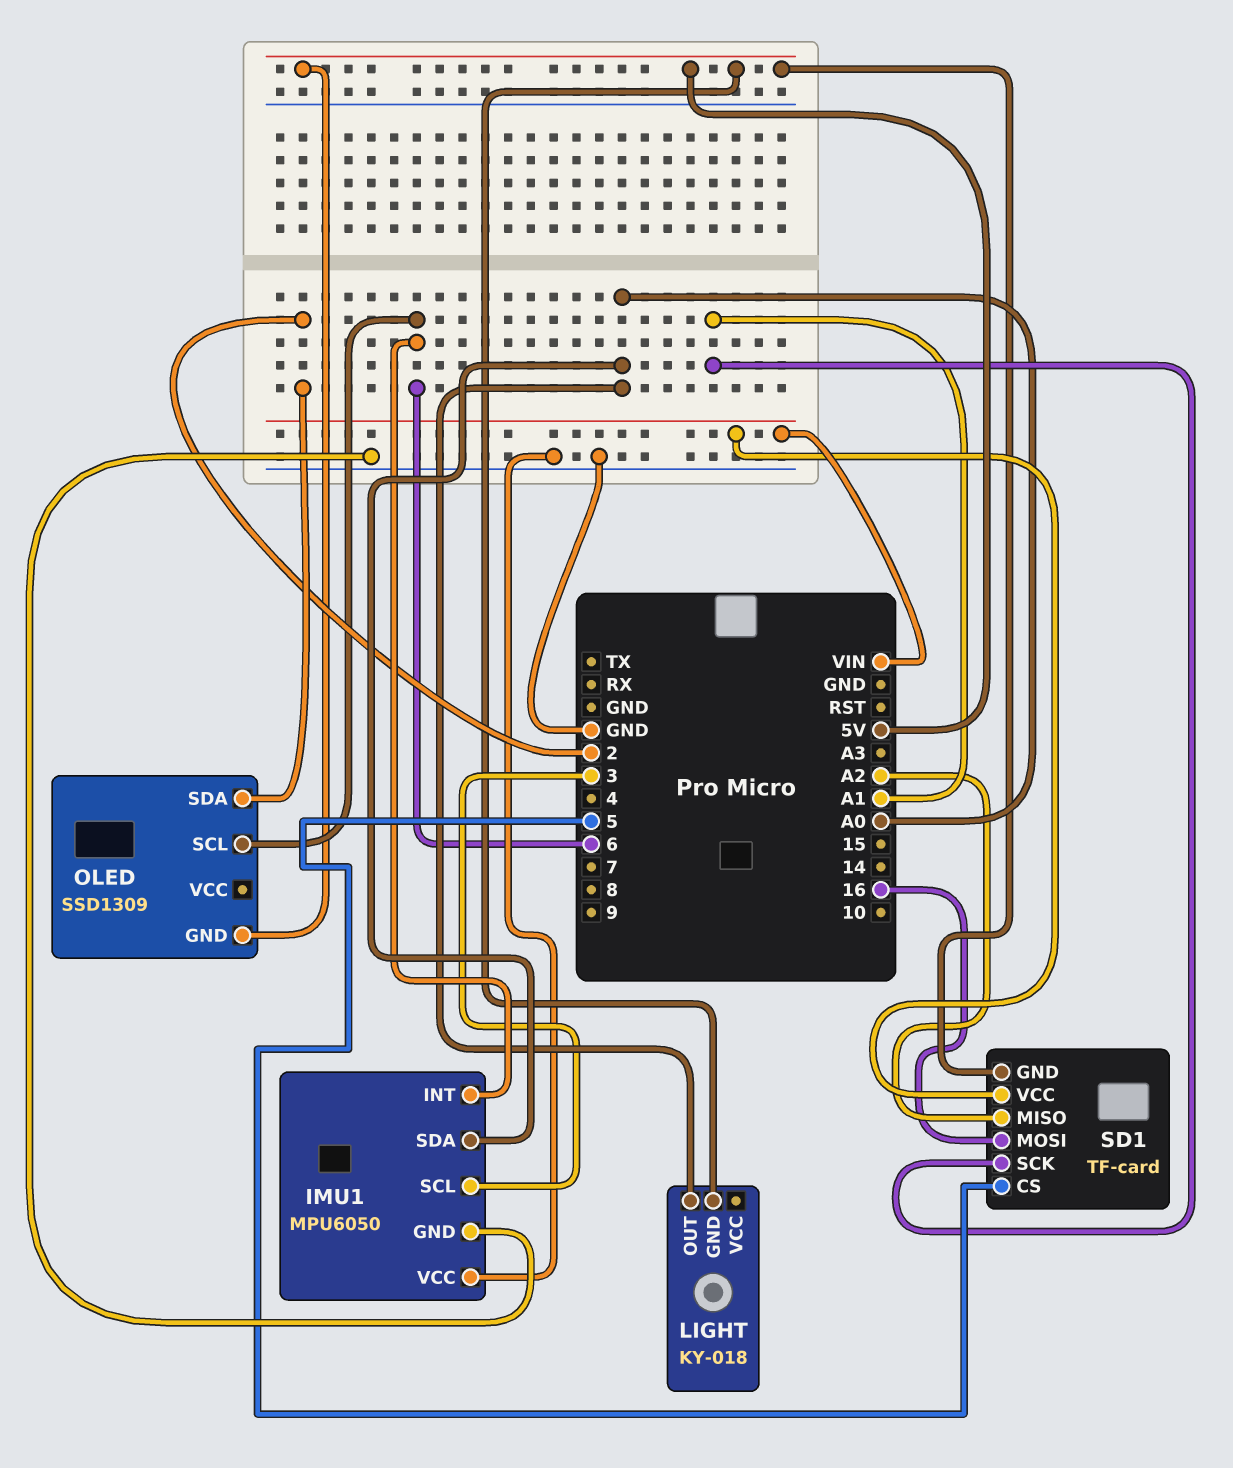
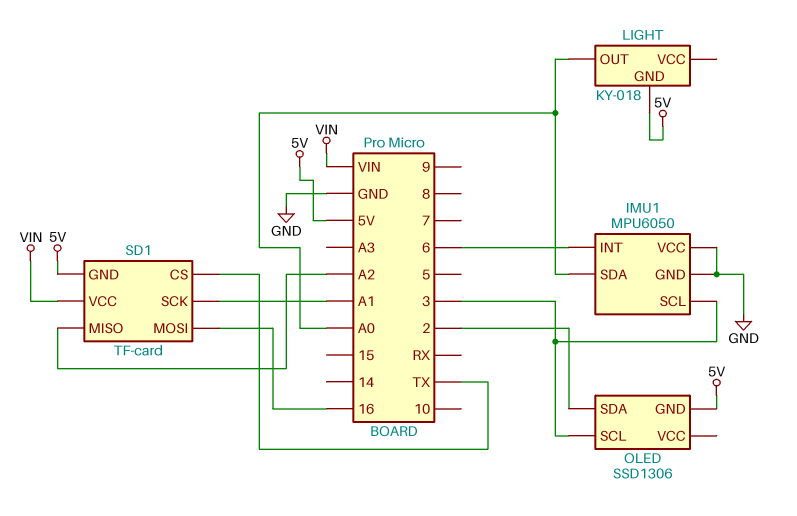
OLED: SSD1309 -> SSD1306
OLED pin SCL: 6 -> 3
SD1 pin CS: 5 -> TX

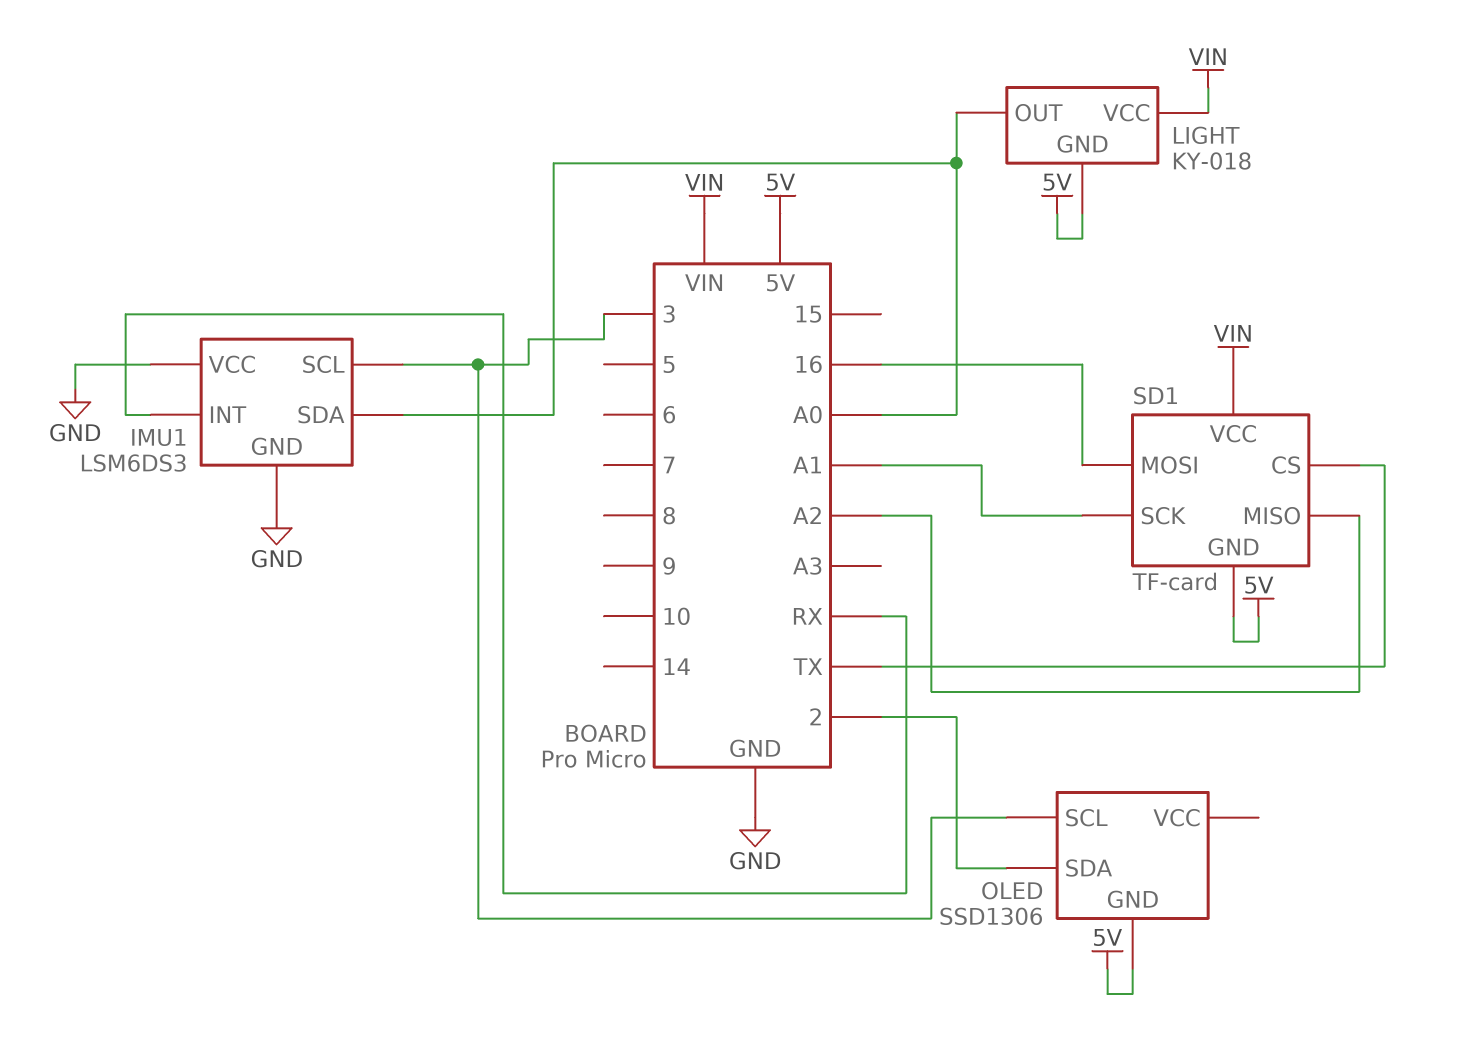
IMU1: MPU6050 -> LSM6DS3
IMU1 pin INT: 6 -> RX
LIGHT pin VCC: none -> VIN

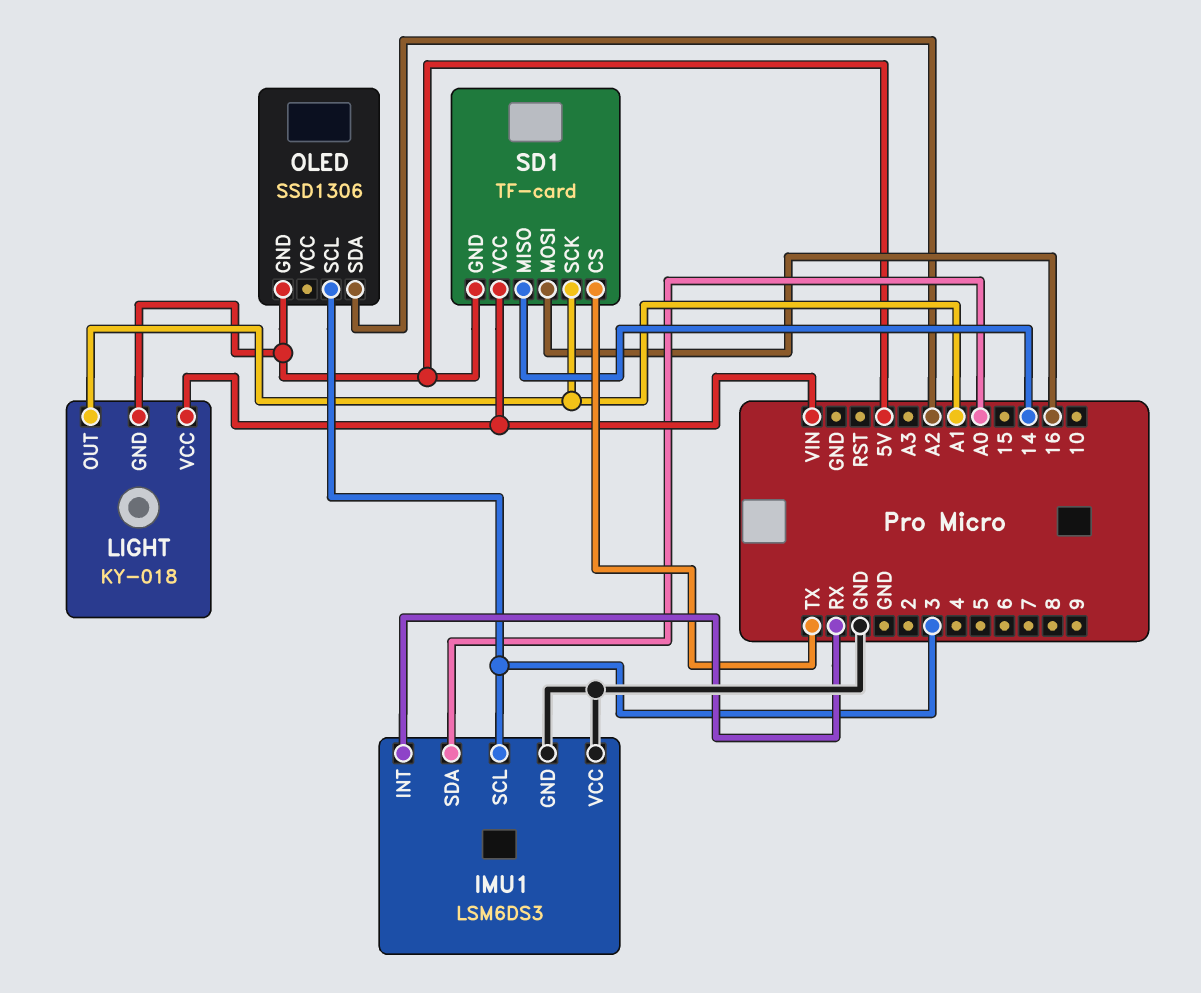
LIGHT pin OUT: A0 -> A1
OLED pin SDA: 2 -> A2
SD1 pin MISO: A2 -> 14

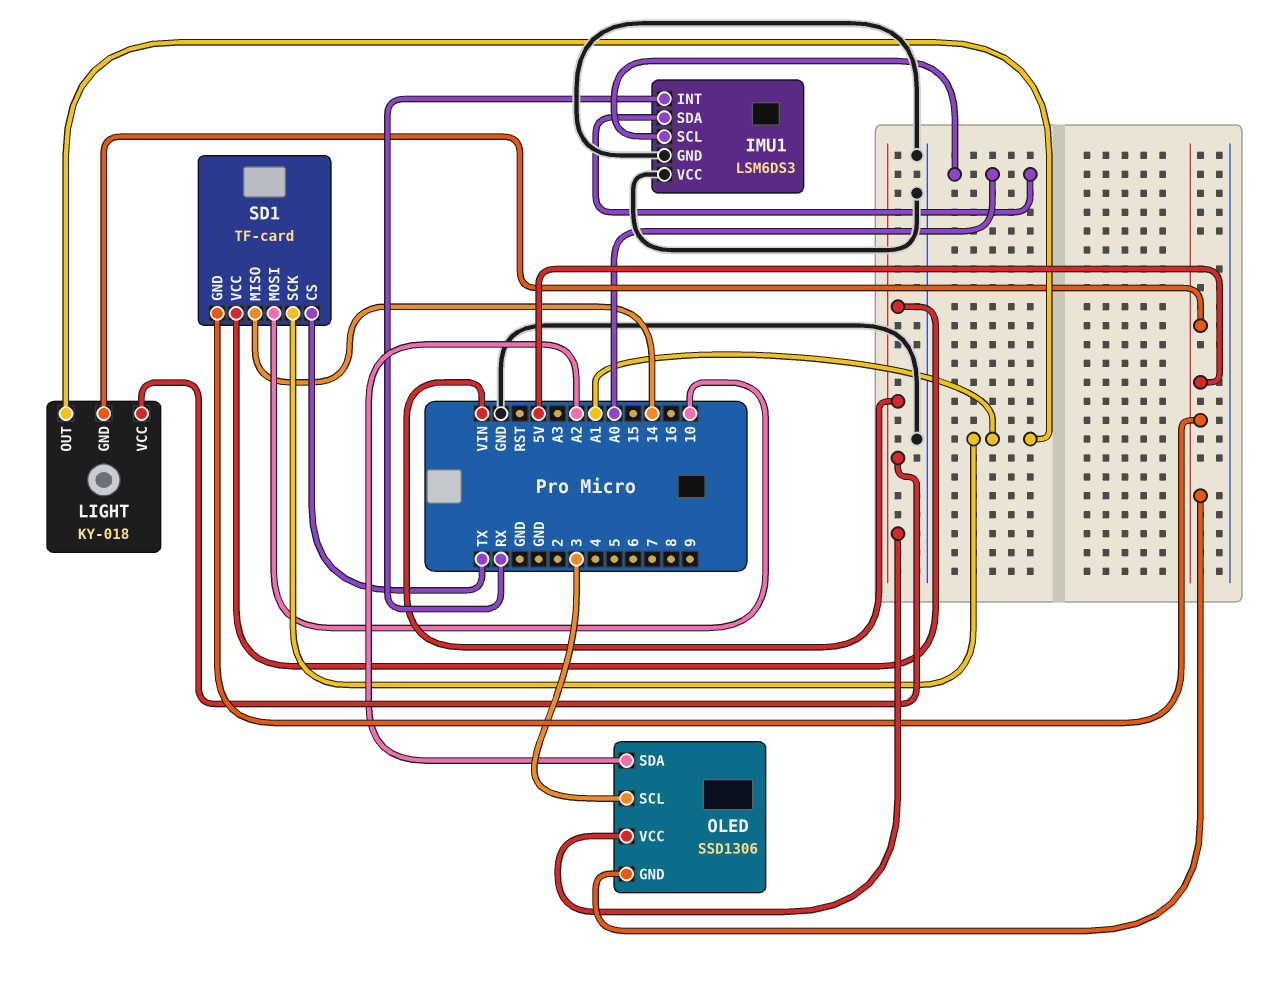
IMU1 pin SCL: 3 -> A0
OLED pin VCC: none -> VIN
SD1 pin MOSI: 16 -> 10

